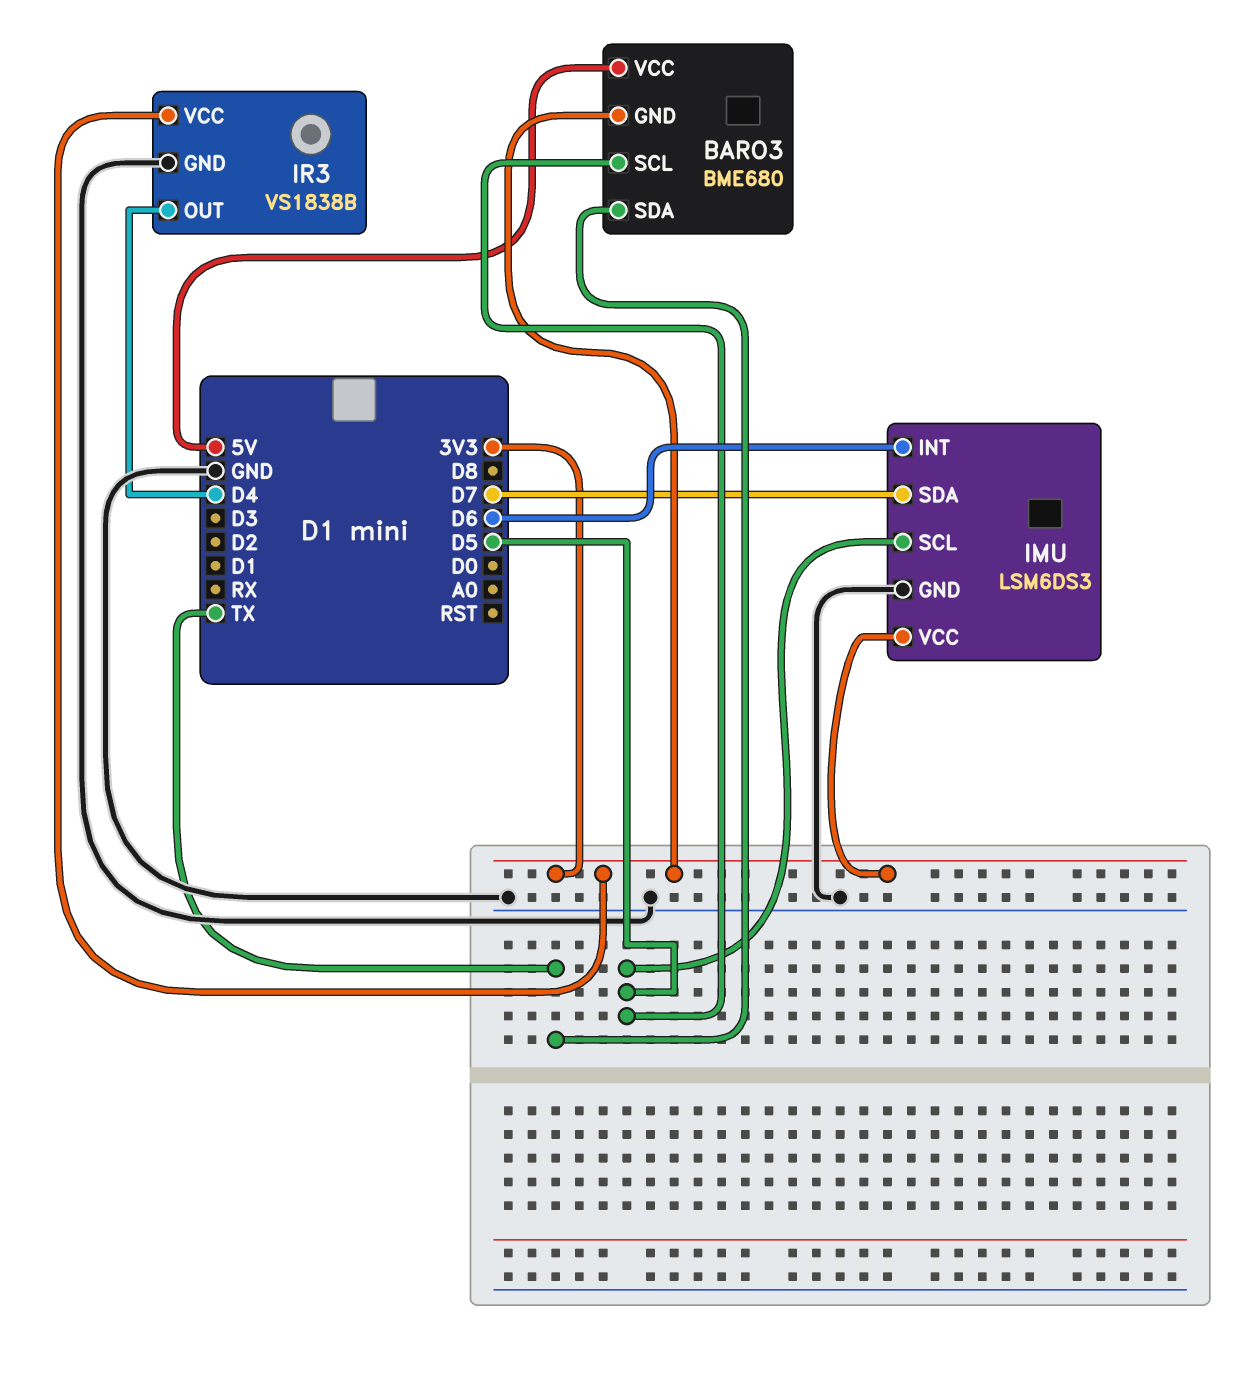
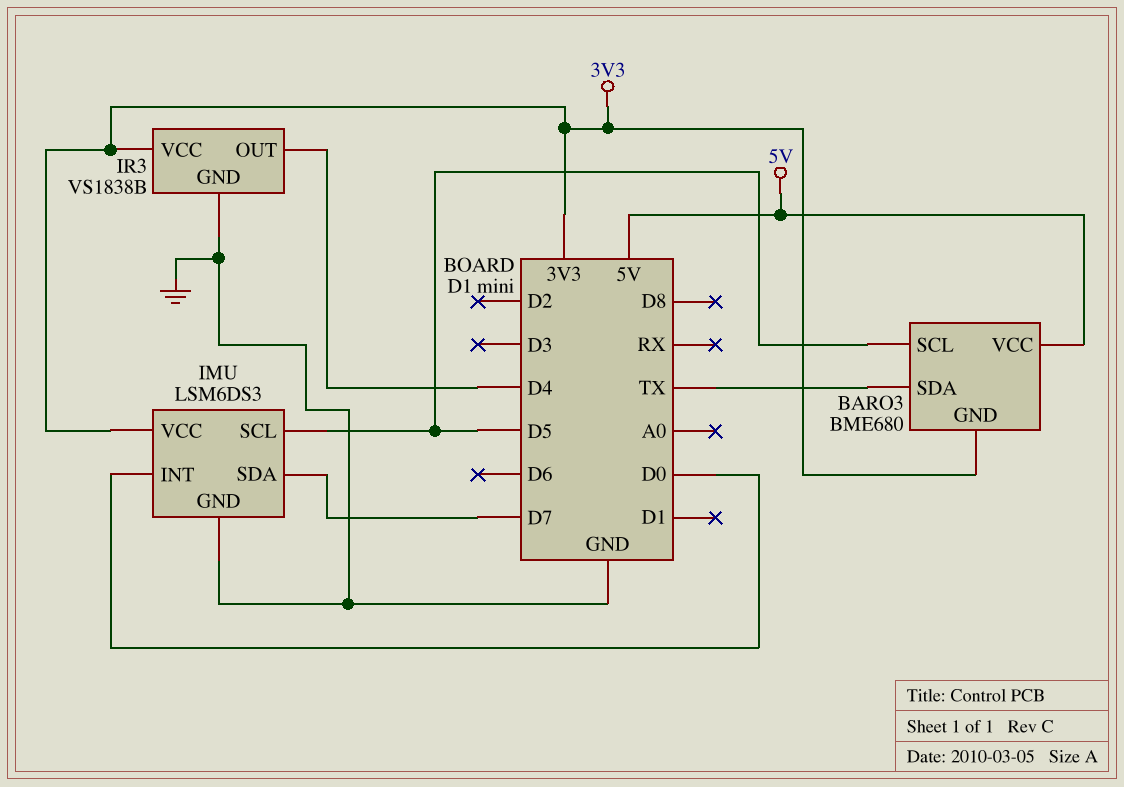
IMU pin INT: D6 -> D0

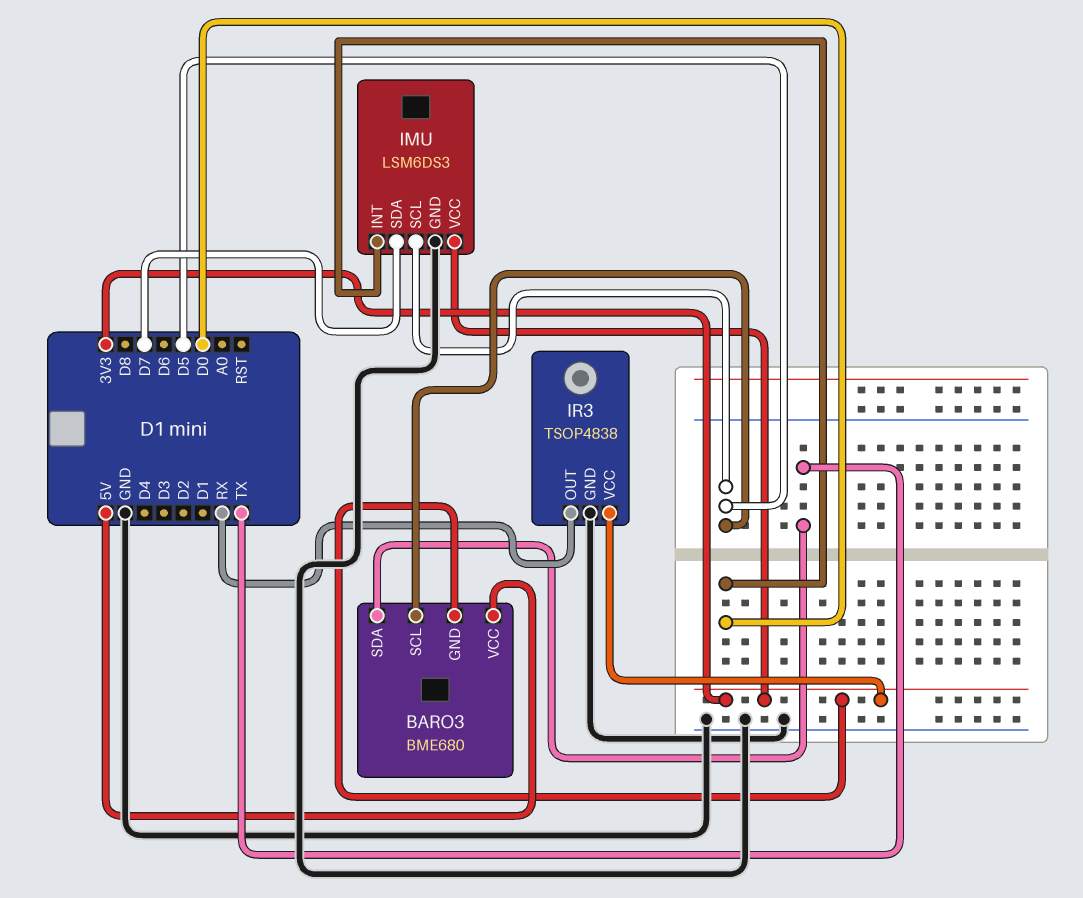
IR3: VS1838B -> TSOP4838
IR3 pin OUT: D4 -> RX

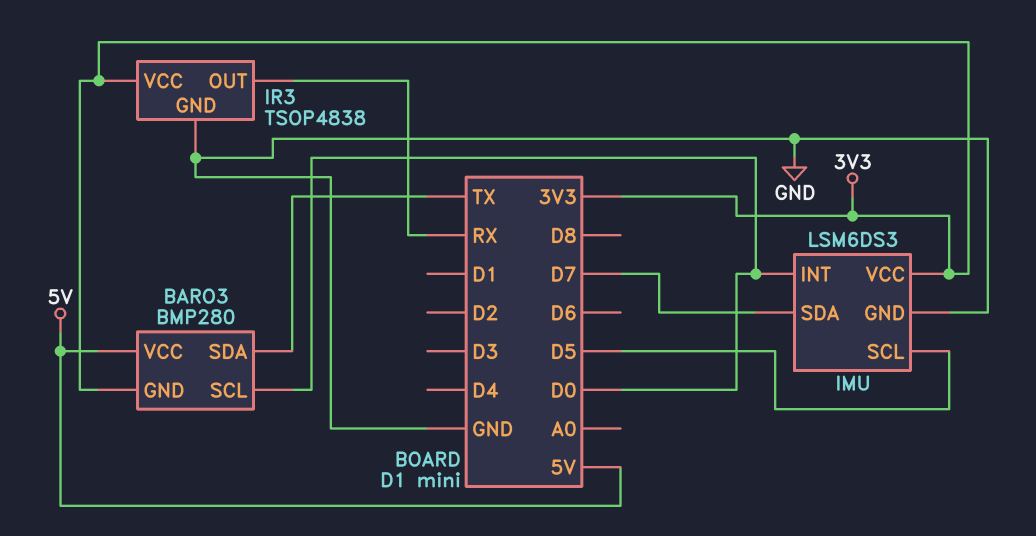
BARO3: BME680 -> BMP280
BARO3 pin SCL: D5 -> D0

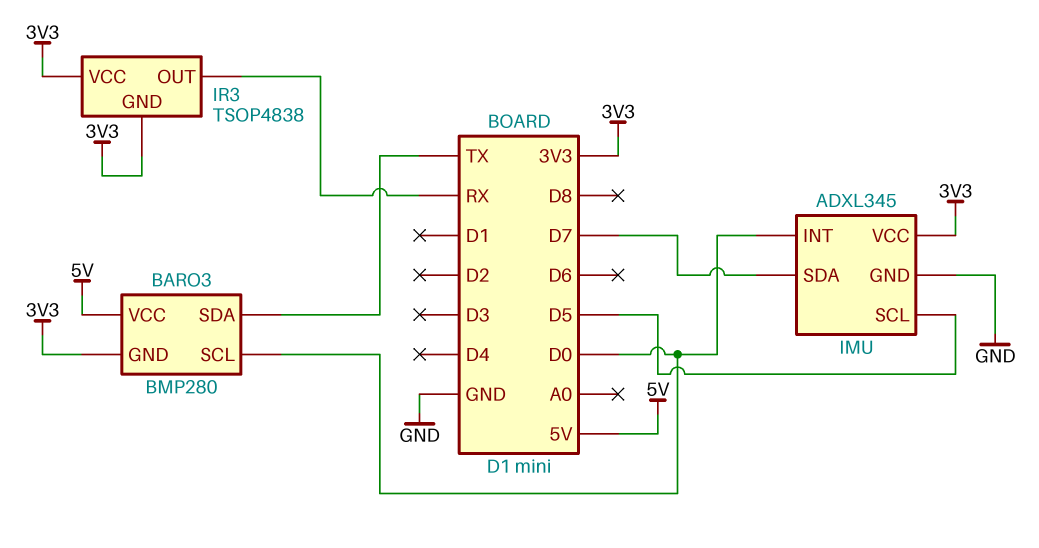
IMU: LSM6DS3 -> ADXL345
IR3 pin GND: GND -> 3V3

